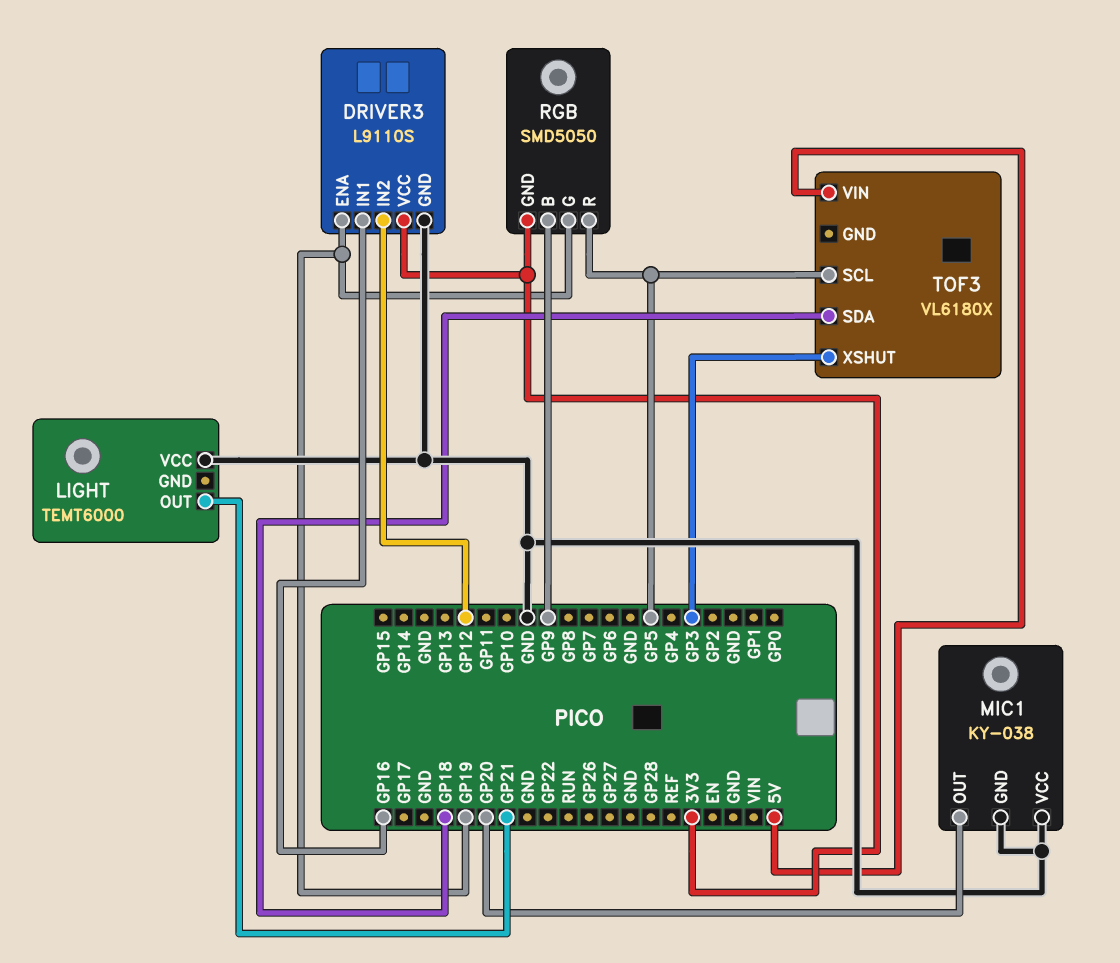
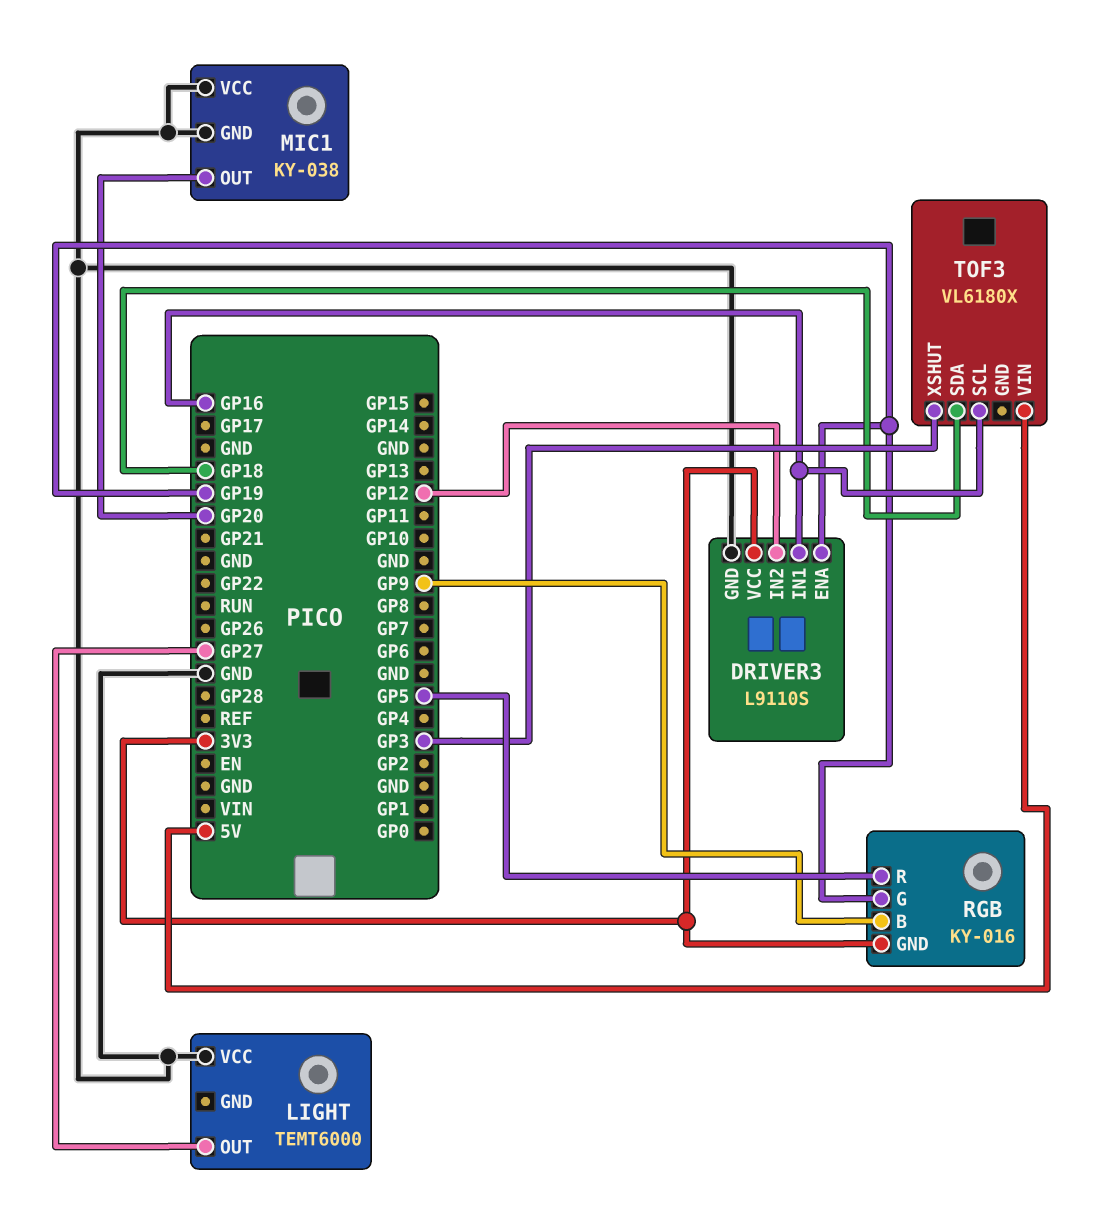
LIGHT pin OUT: GP21 -> GP27
RGB: SMD5050 -> KY-016
TOF3 pin SCL: GP5 -> GP16

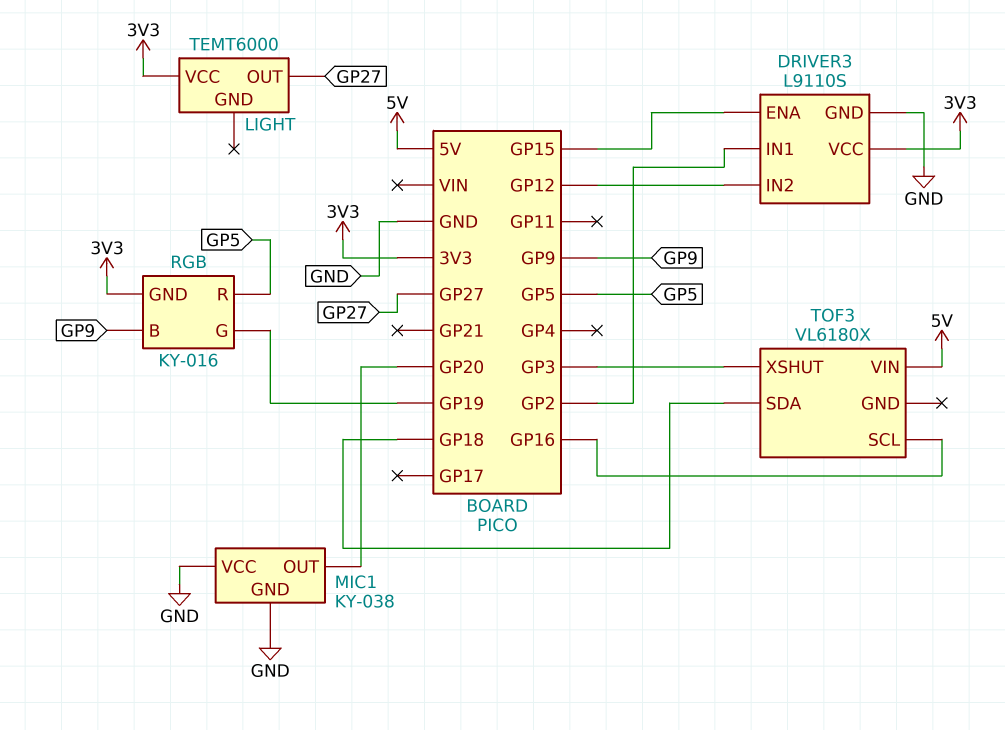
DRIVER3 pin ENA: GP19 -> GP15
DRIVER3 pin IN1: GP16 -> GP2
LIGHT pin VCC: GND -> 3V3

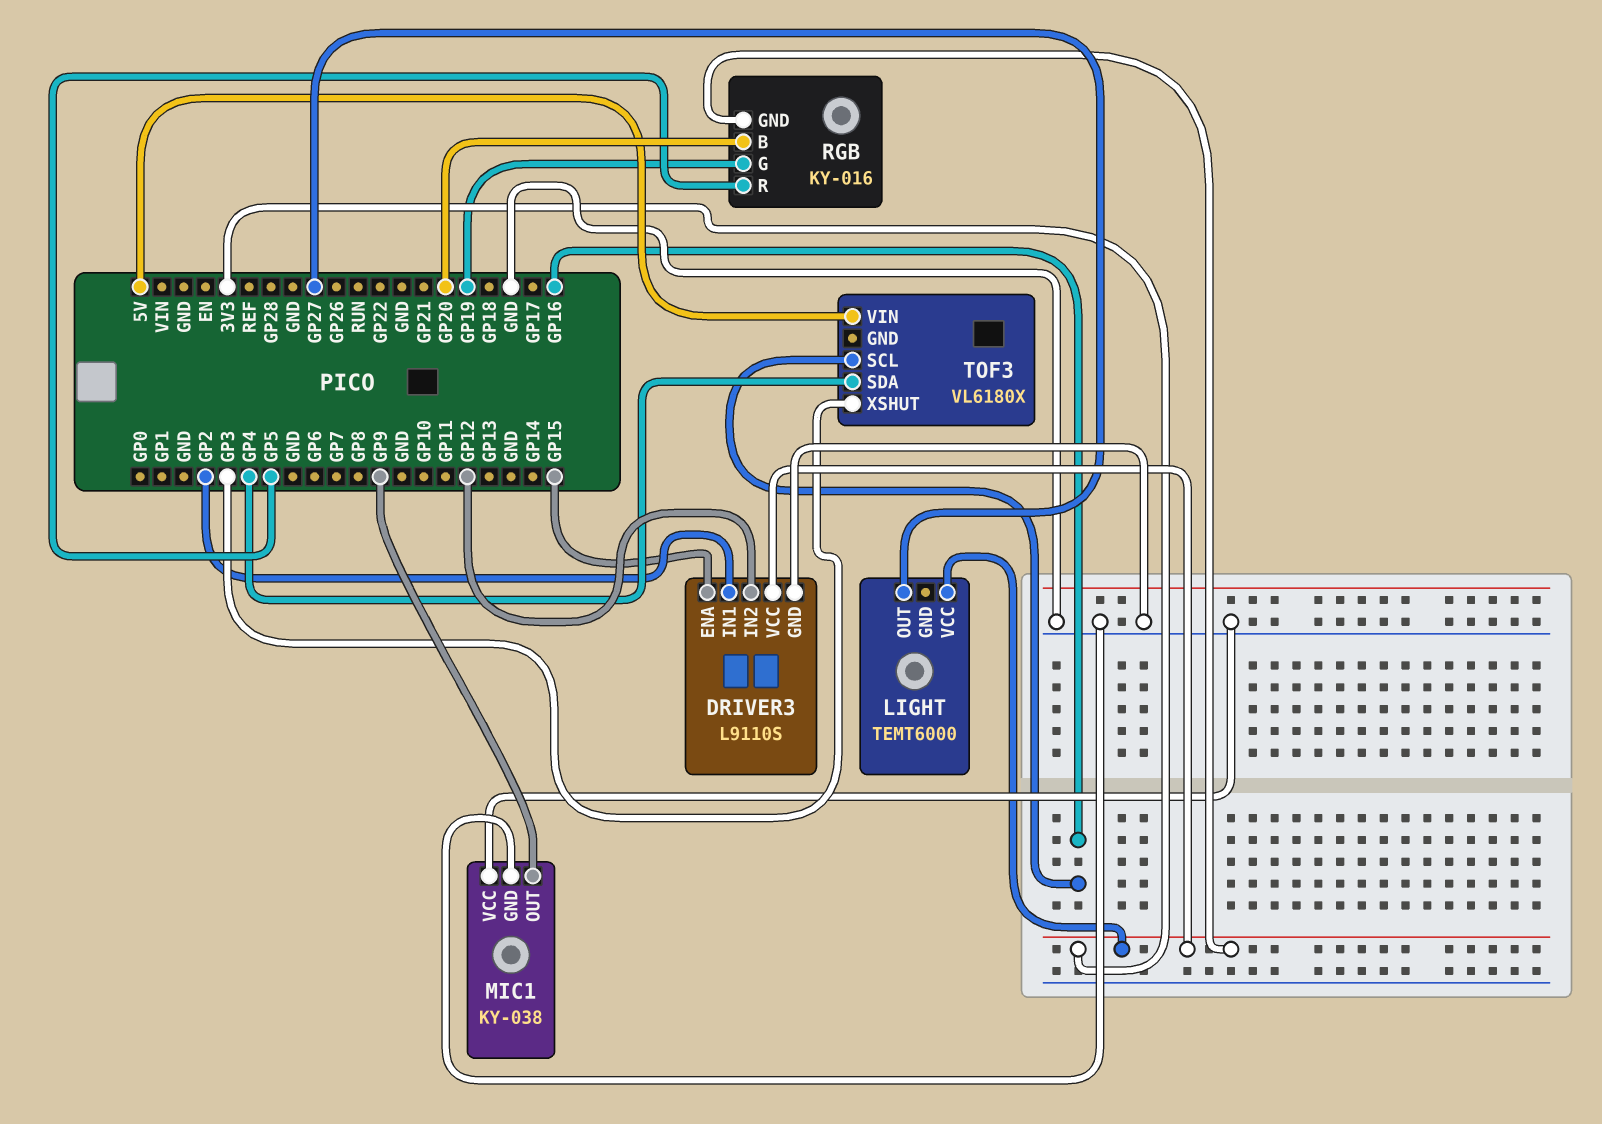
MIC1 pin OUT: GP20 -> GP9
RGB pin B: GP9 -> GP20
TOF3 pin SDA: GP18 -> GP4

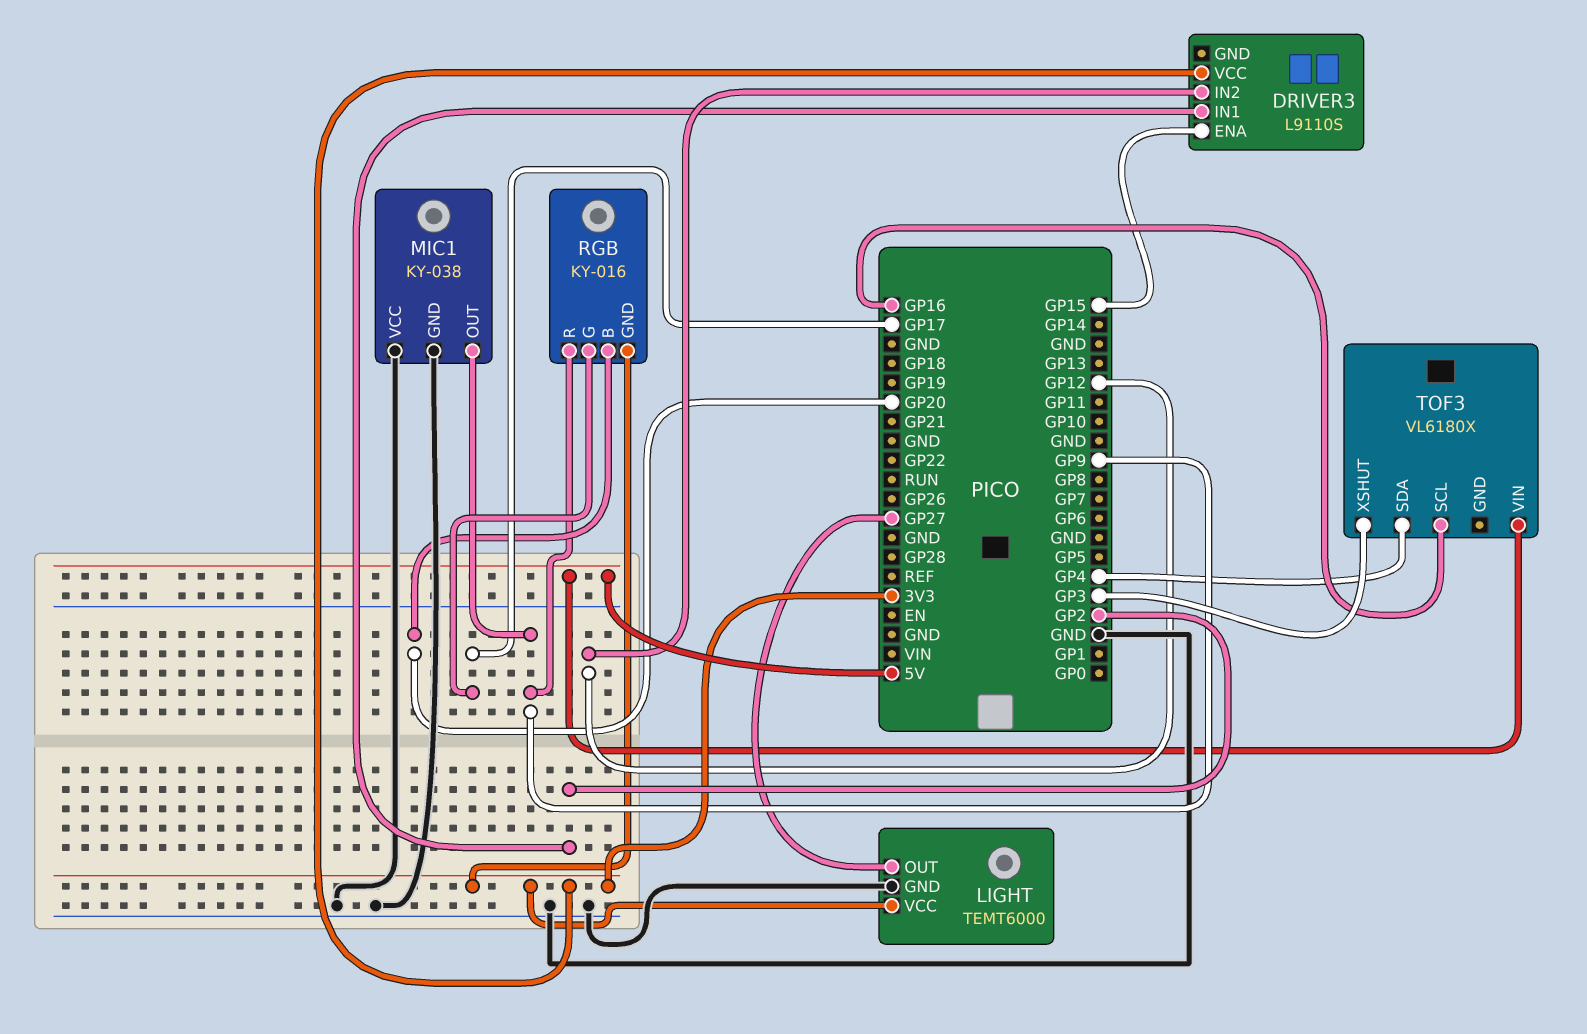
DRIVER3 pin GND: GND -> none
LIGHT pin GND: none -> GND
RGB pin G: GP19 -> GP17
RGB pin R: GP5 -> GP9

